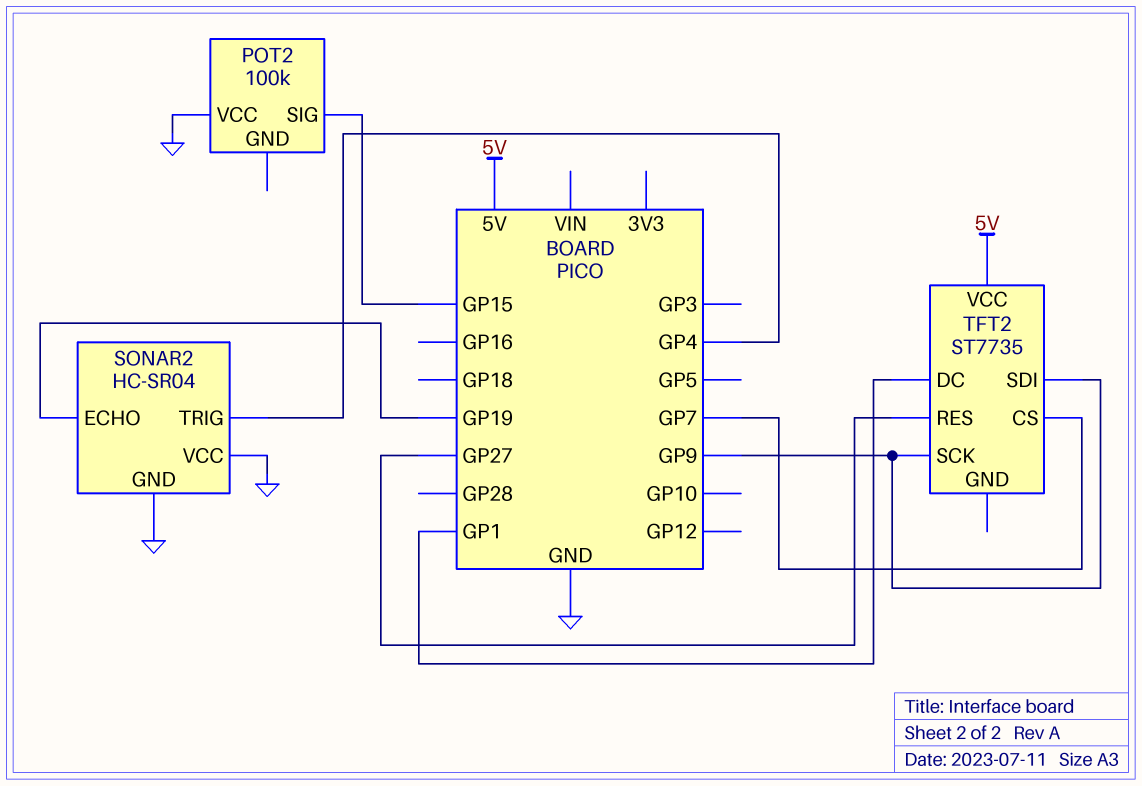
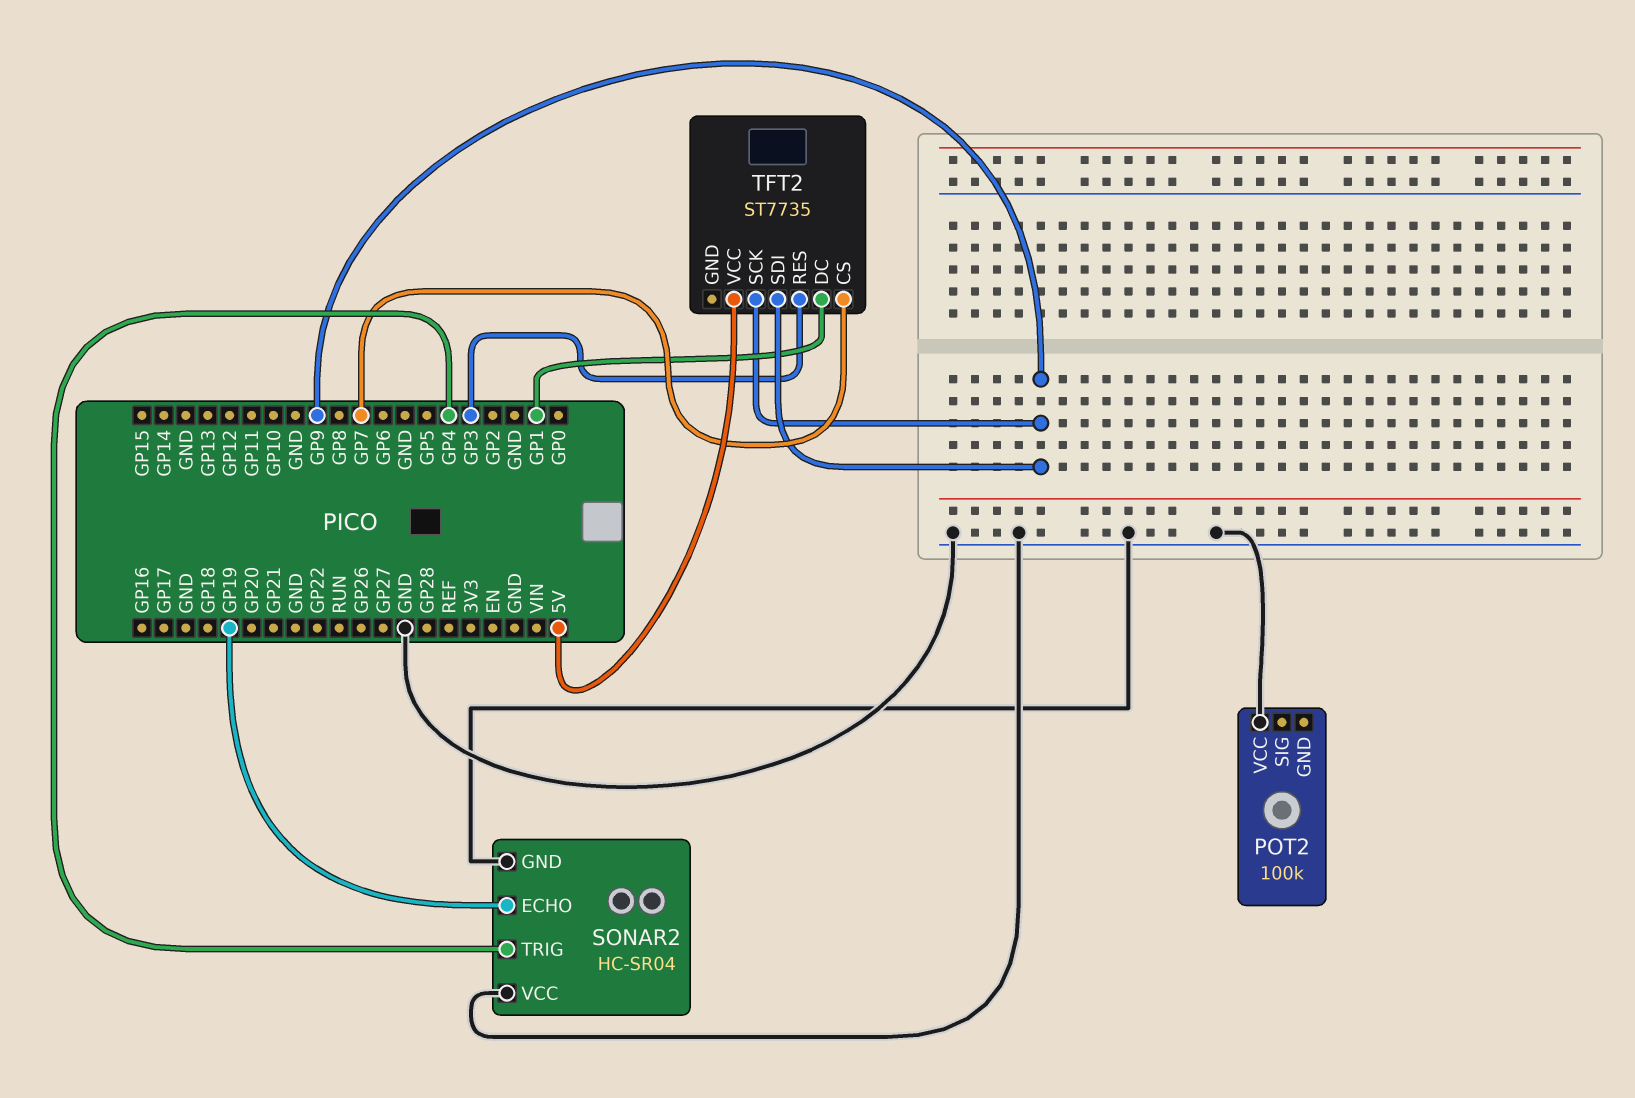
POT2 pin SIG: GP15 -> none
TFT2 pin RES: GP27 -> GP3

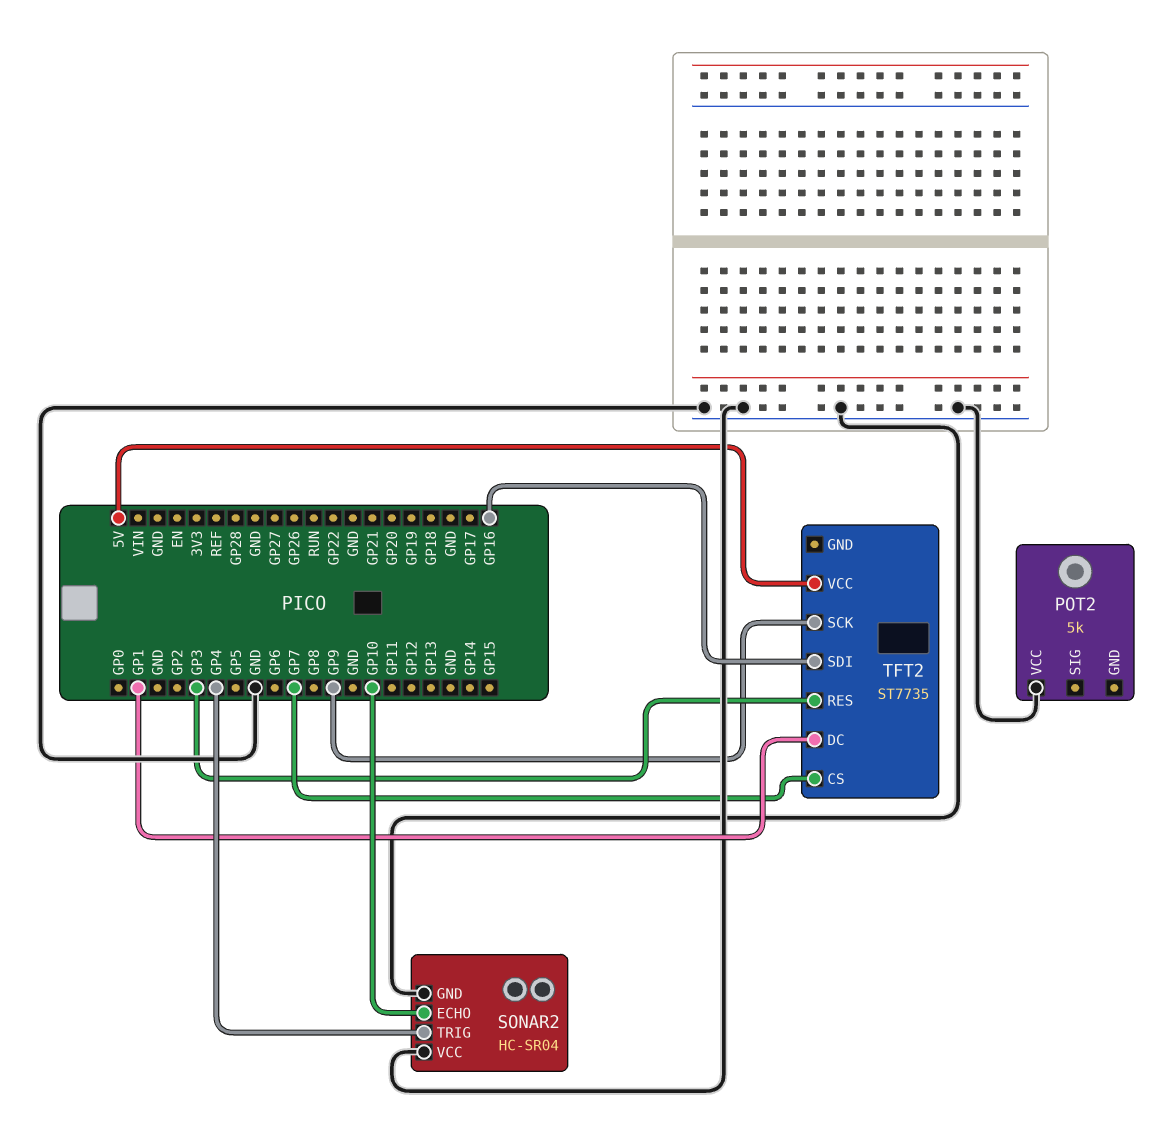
POT2: 100k -> 5k
SONAR2 pin ECHO: GP19 -> GP10
TFT2 pin SDI: GP9 -> GP16

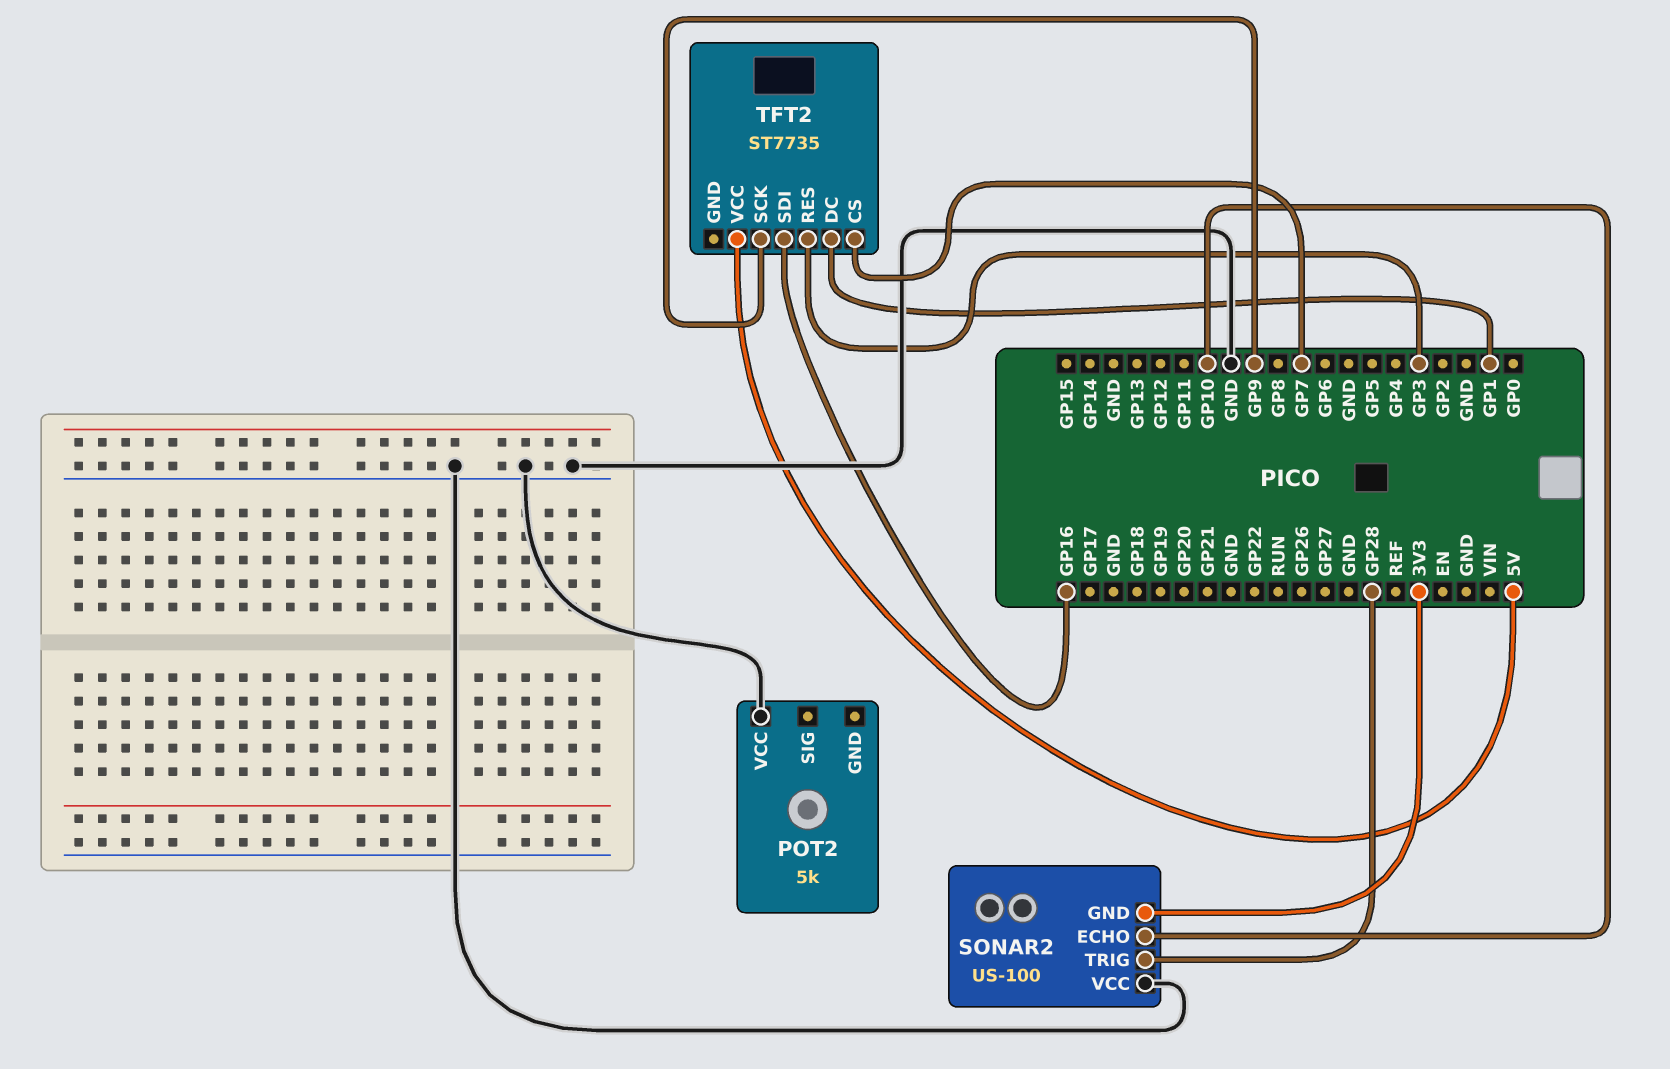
SONAR2: HC-SR04 -> US-100
SONAR2 pin GND: GND -> 3V3
SONAR2 pin TRIG: GP4 -> GP28

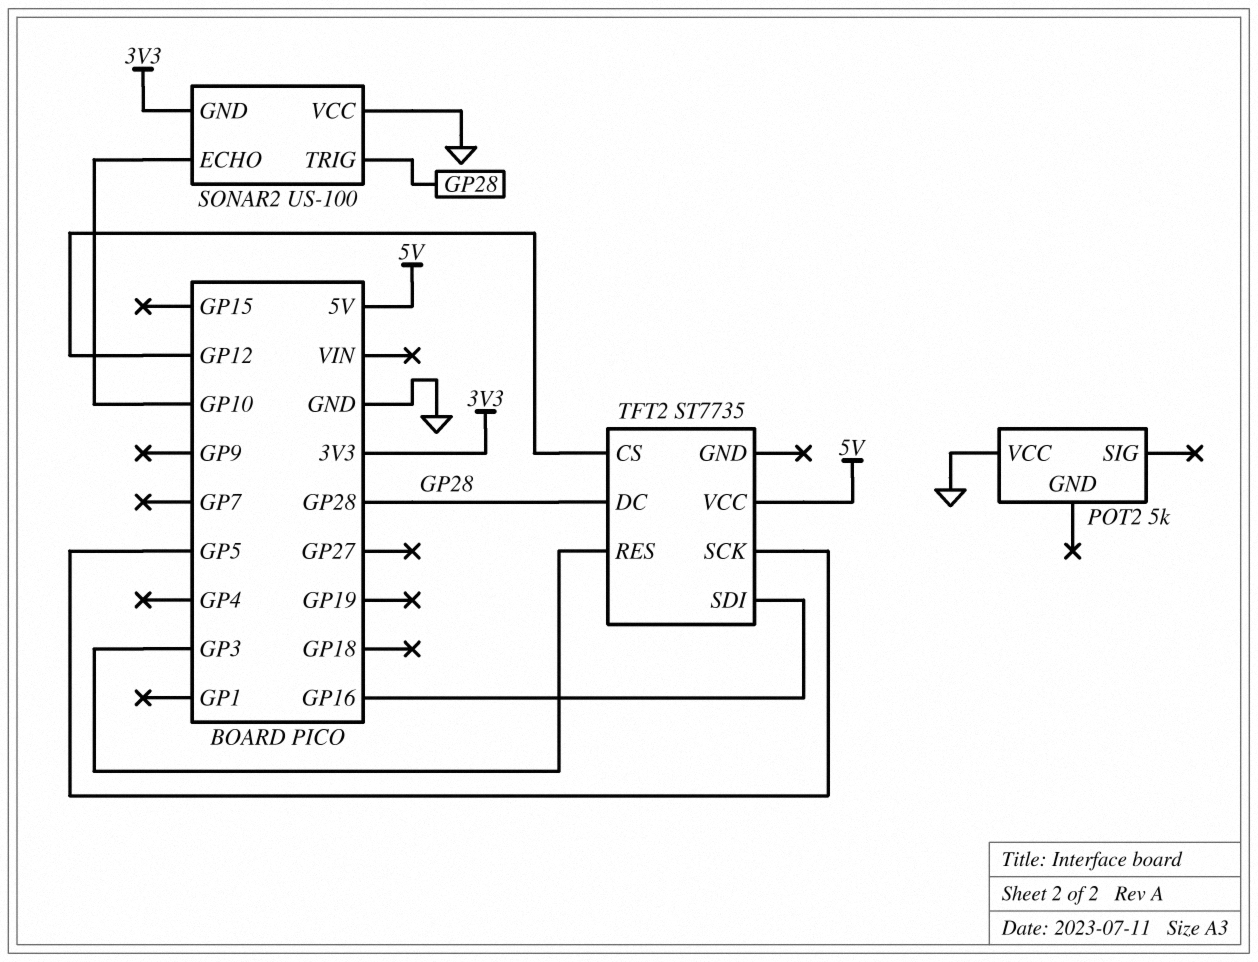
TFT2 pin CS: GP7 -> GP12
TFT2 pin DC: GP1 -> GP28
TFT2 pin SCK: GP9 -> GP5

